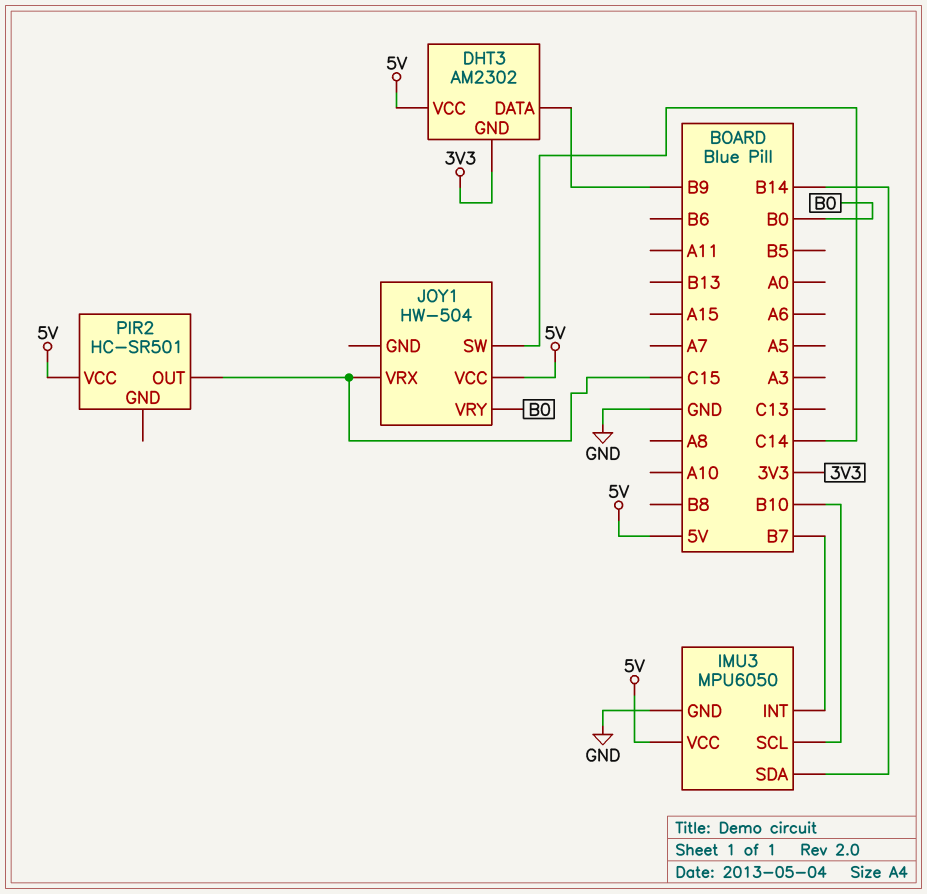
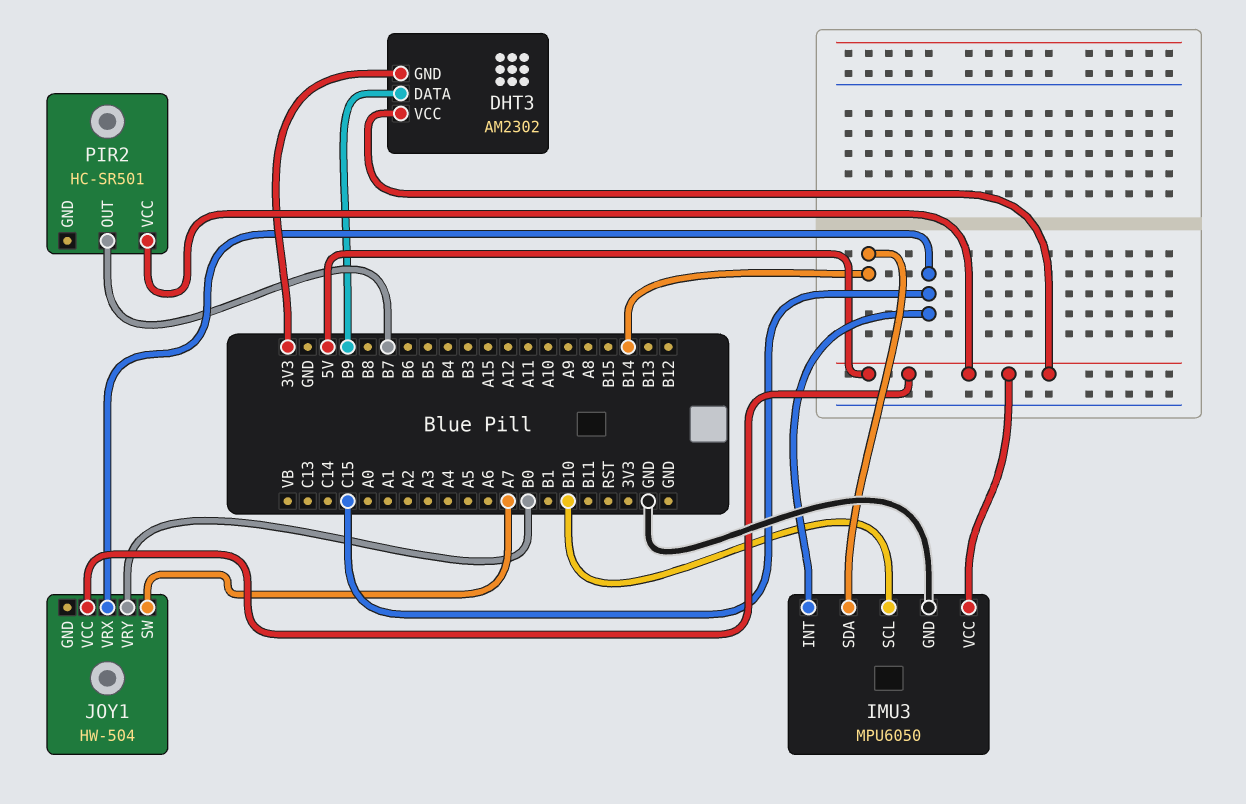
IMU3 pin INT: B7 -> C15
JOY1 pin SW: C14 -> A7
PIR2 pin OUT: C15 -> B7

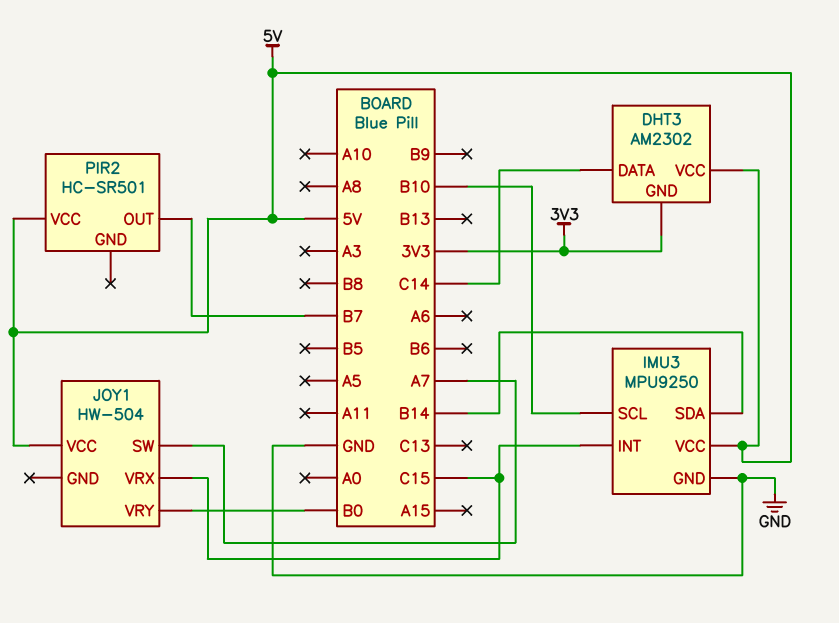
DHT3 pin DATA: B9 -> C14
IMU3: MPU6050 -> MPU9250

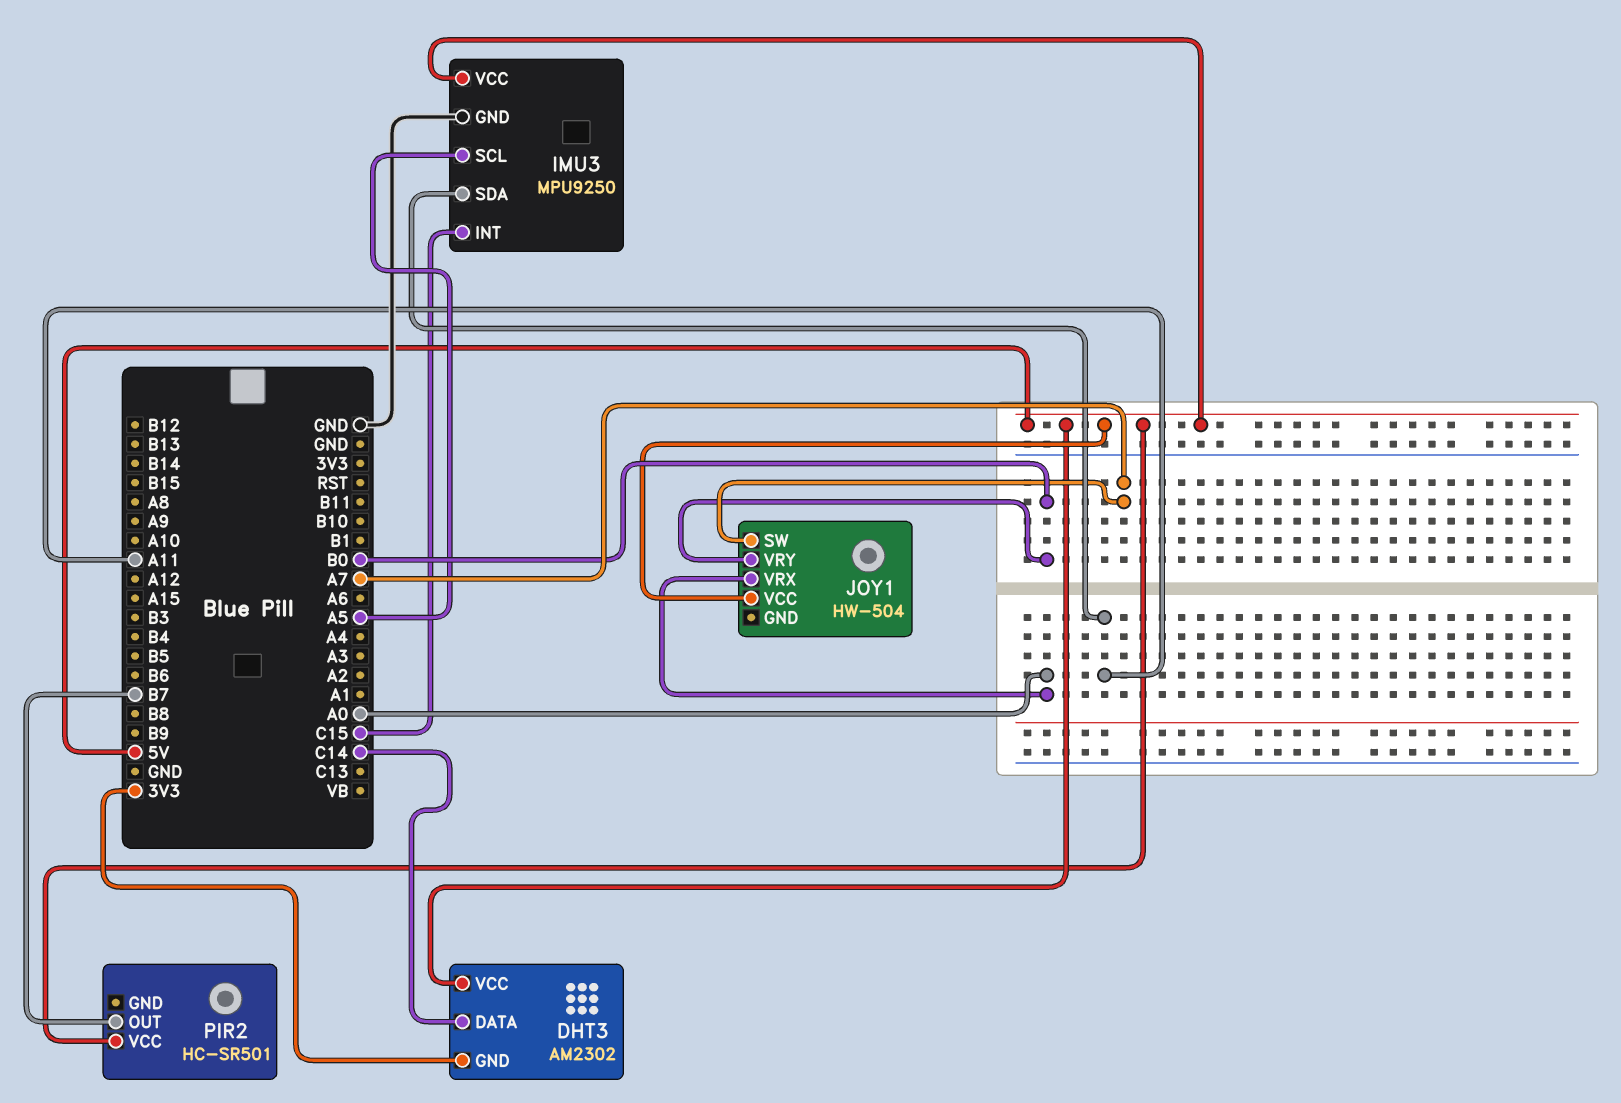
IMU3 pin SCL: B10 -> A5
IMU3 pin SDA: B14 -> A11
JOY1 pin VRX: C15 -> A0

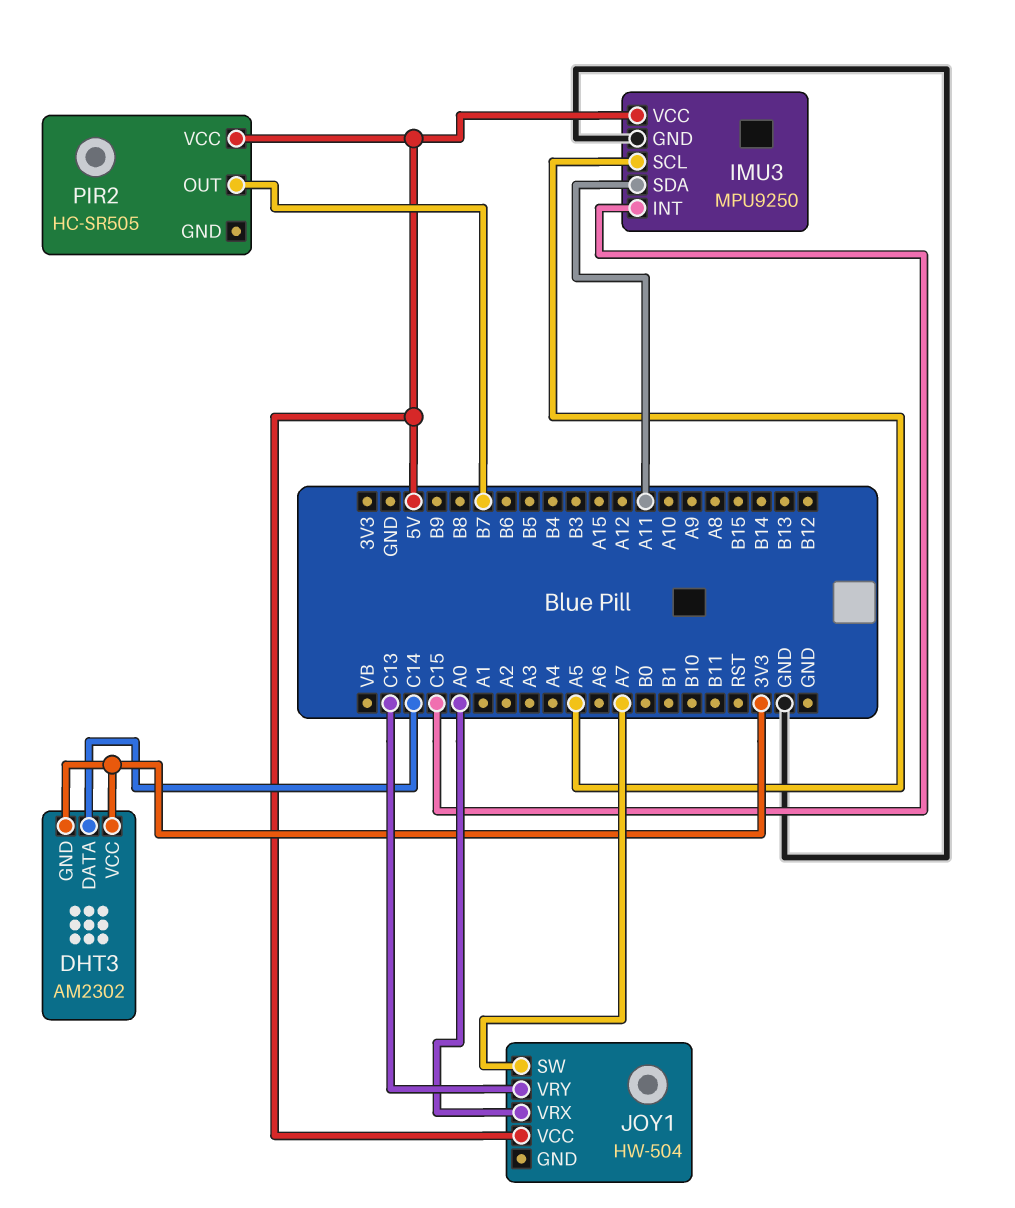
DHT3 pin VCC: 5V -> 3V3
JOY1 pin VRY: B0 -> C13
PIR2: HC-SR501 -> HC-SR505

